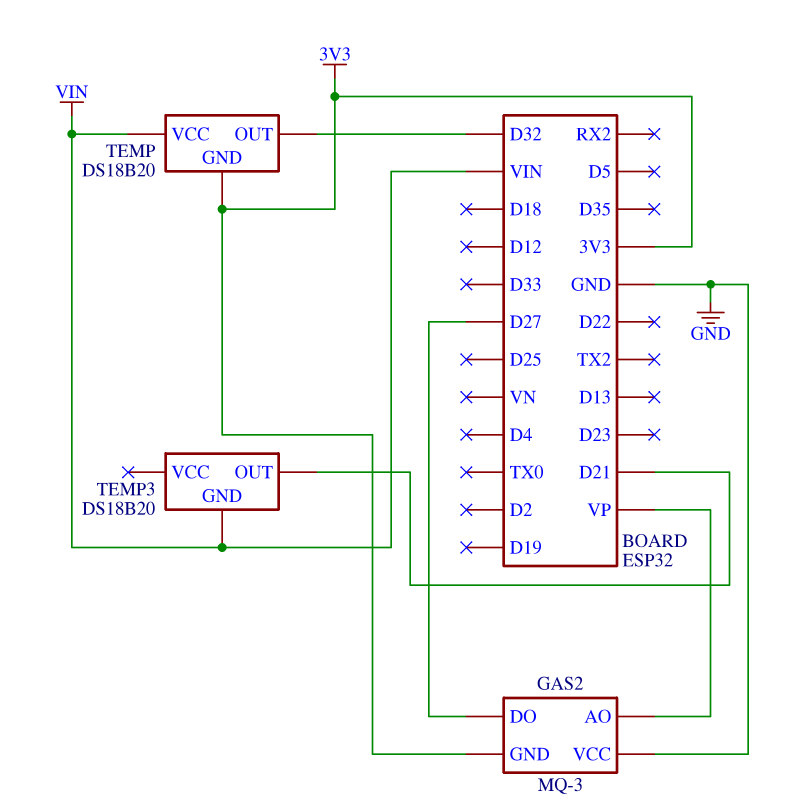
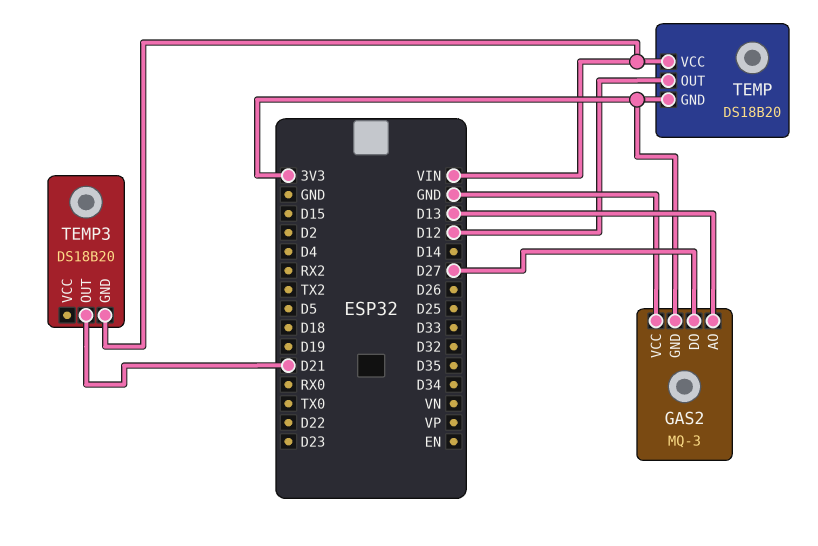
GAS2 pin AO: VP -> D13
TEMP pin OUT: D32 -> D12

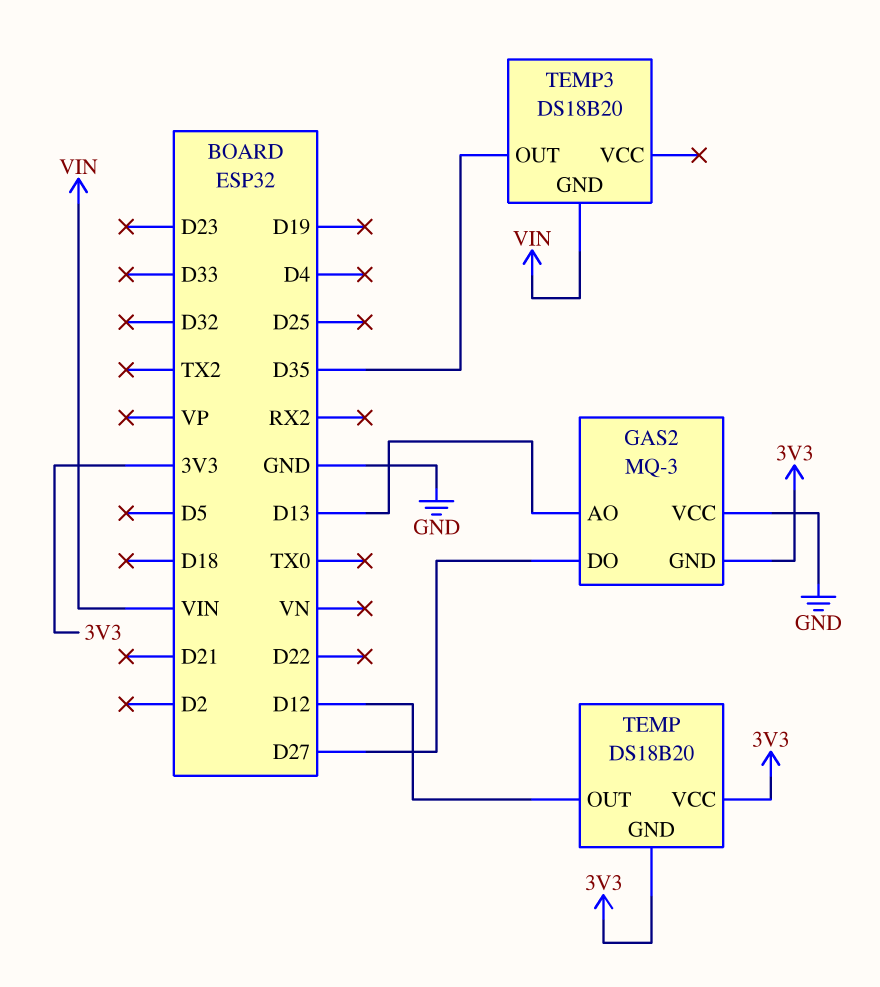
TEMP pin VCC: VIN -> 3V3
TEMP3 pin OUT: D21 -> D35

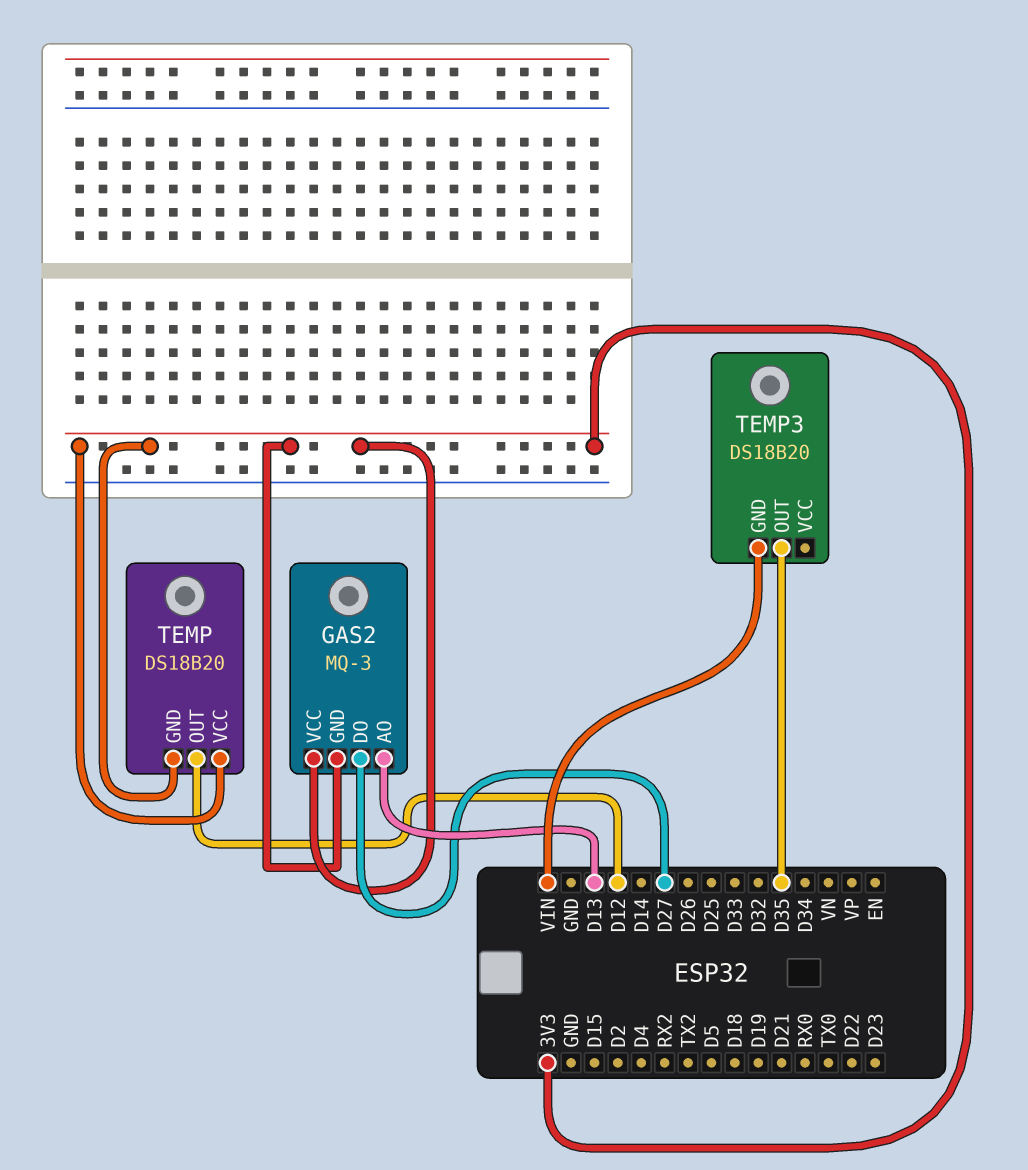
GAS2 pin VCC: GND -> 3V3

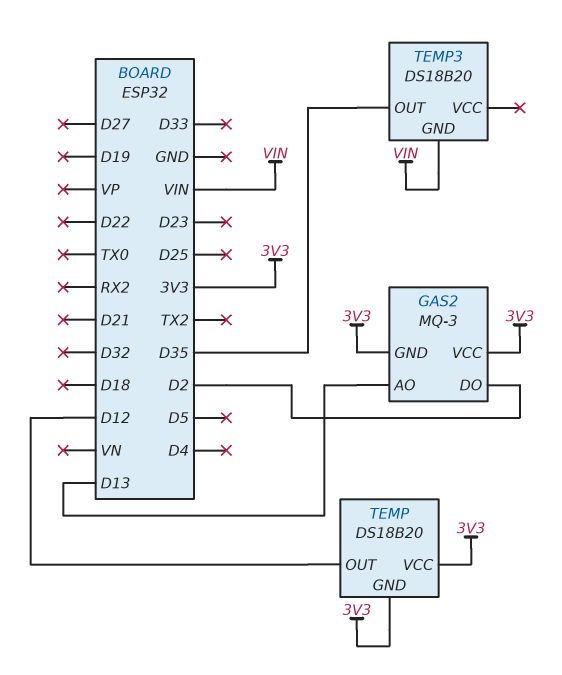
GAS2 pin DO: D27 -> D2

